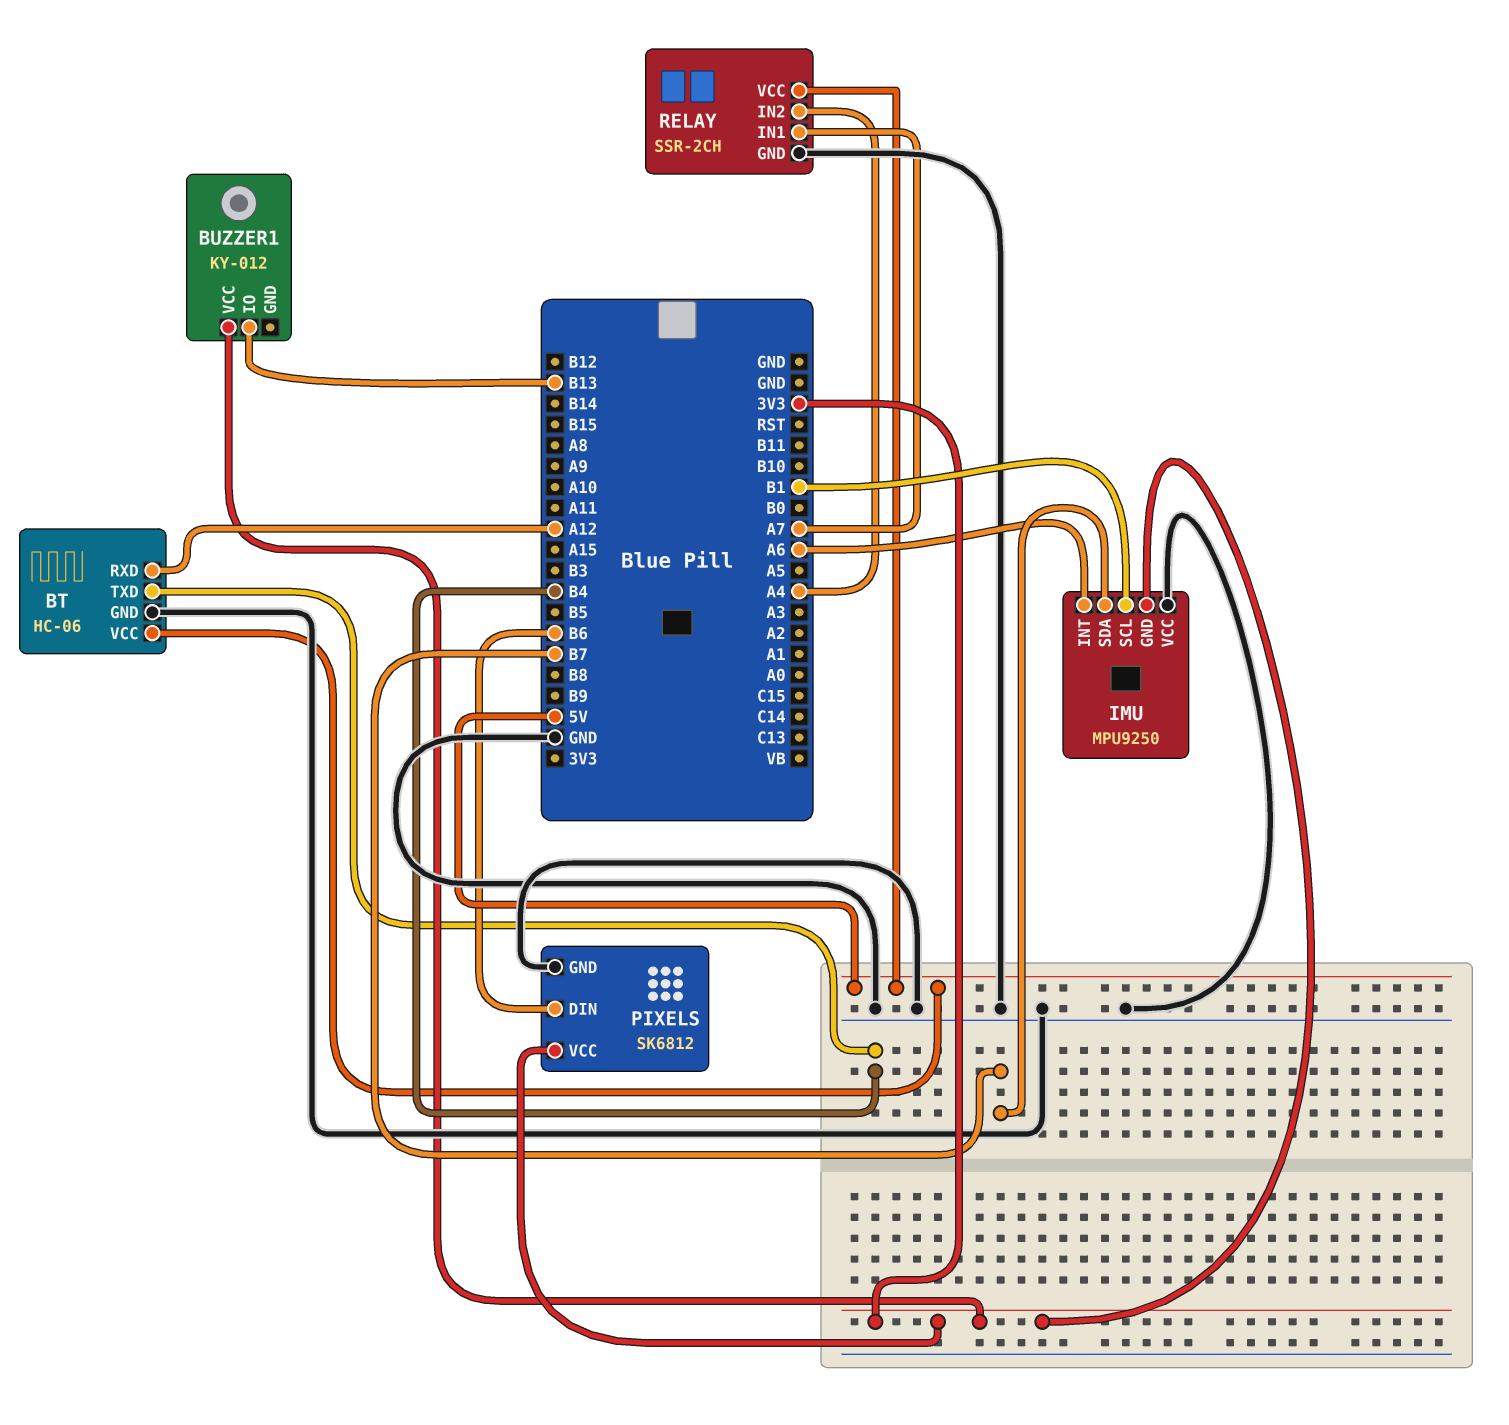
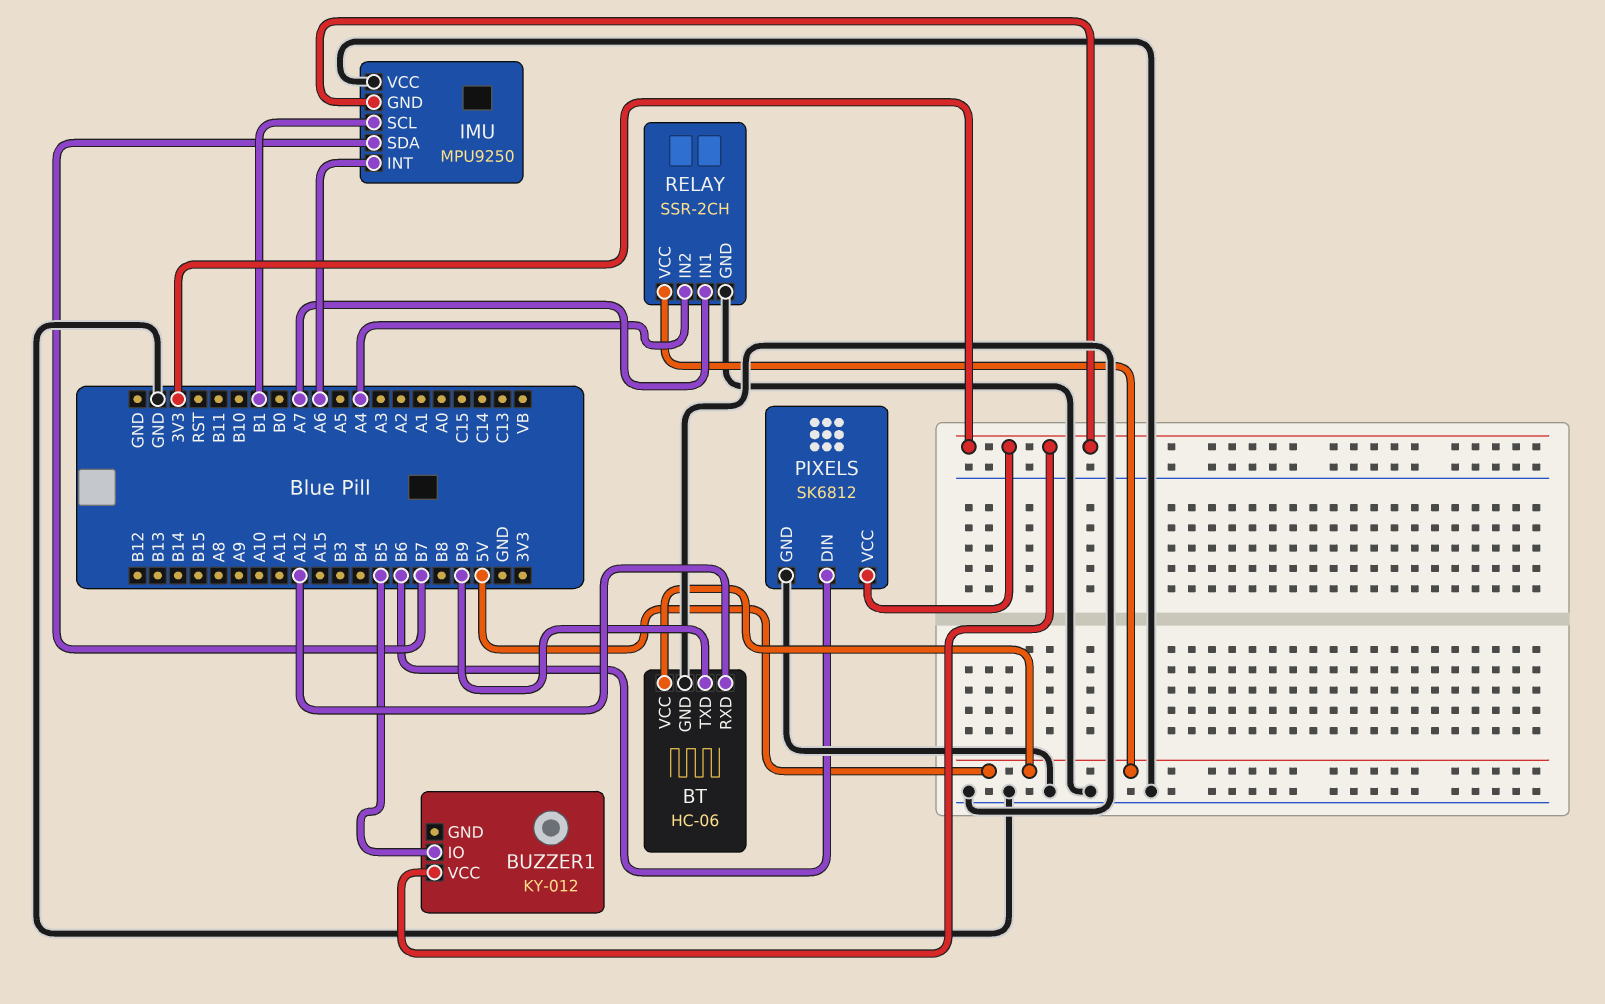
BT pin TXD: B4 -> B9
BUZZER1 pin IO: B13 -> B5

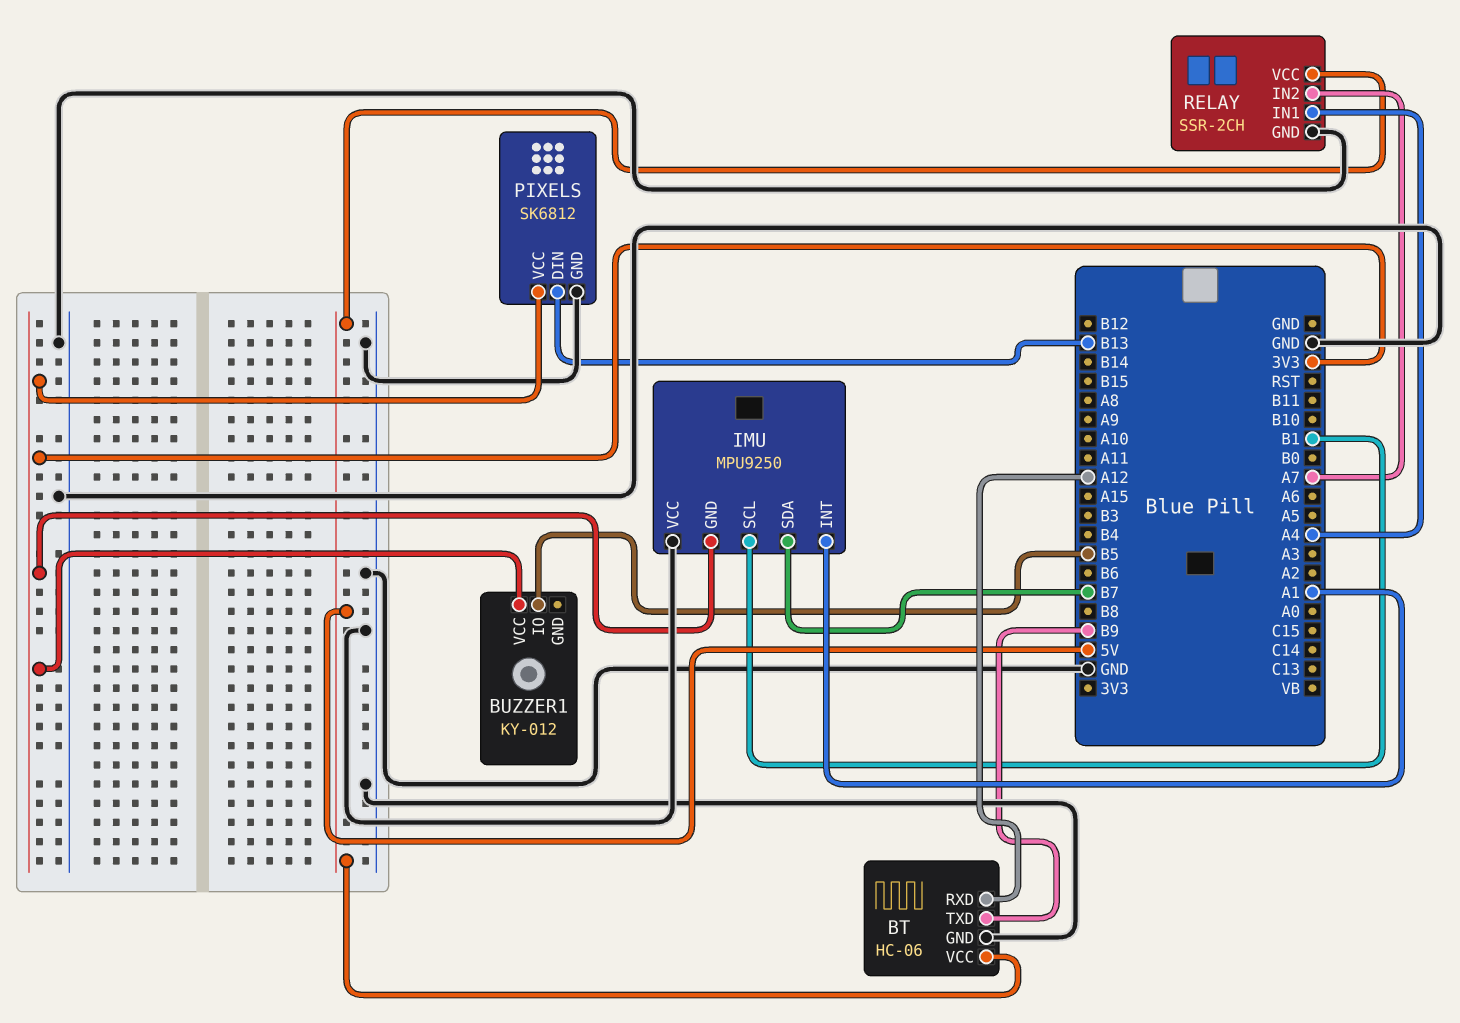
IMU pin INT: A6 -> A1
PIXELS pin DIN: B6 -> B13
RELAY pin IN1: A7 -> A4
RELAY pin IN2: A4 -> A7

